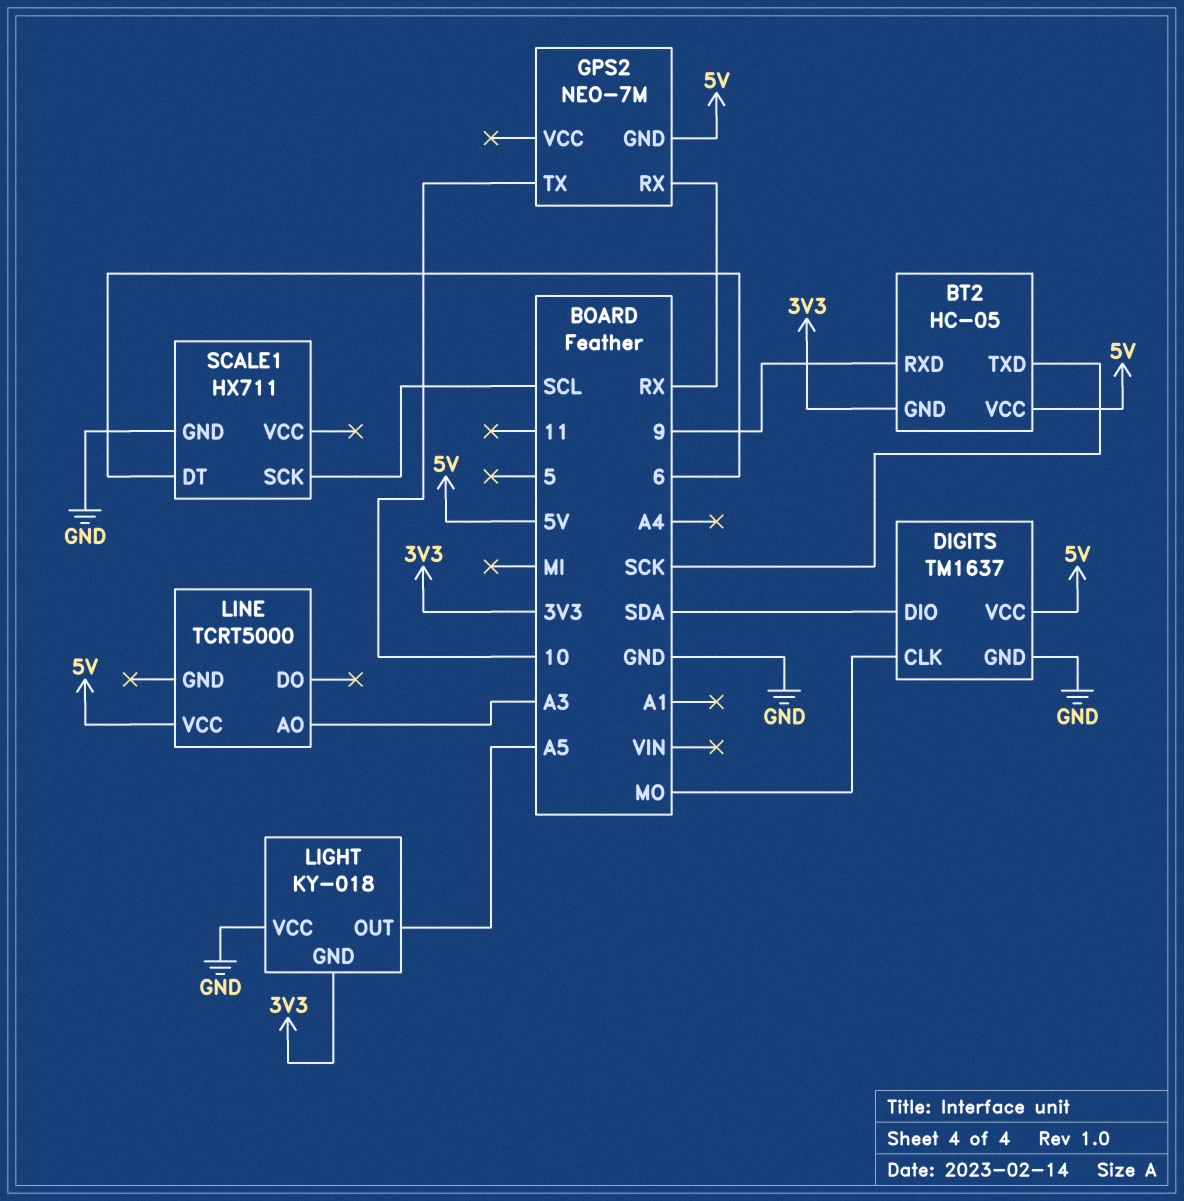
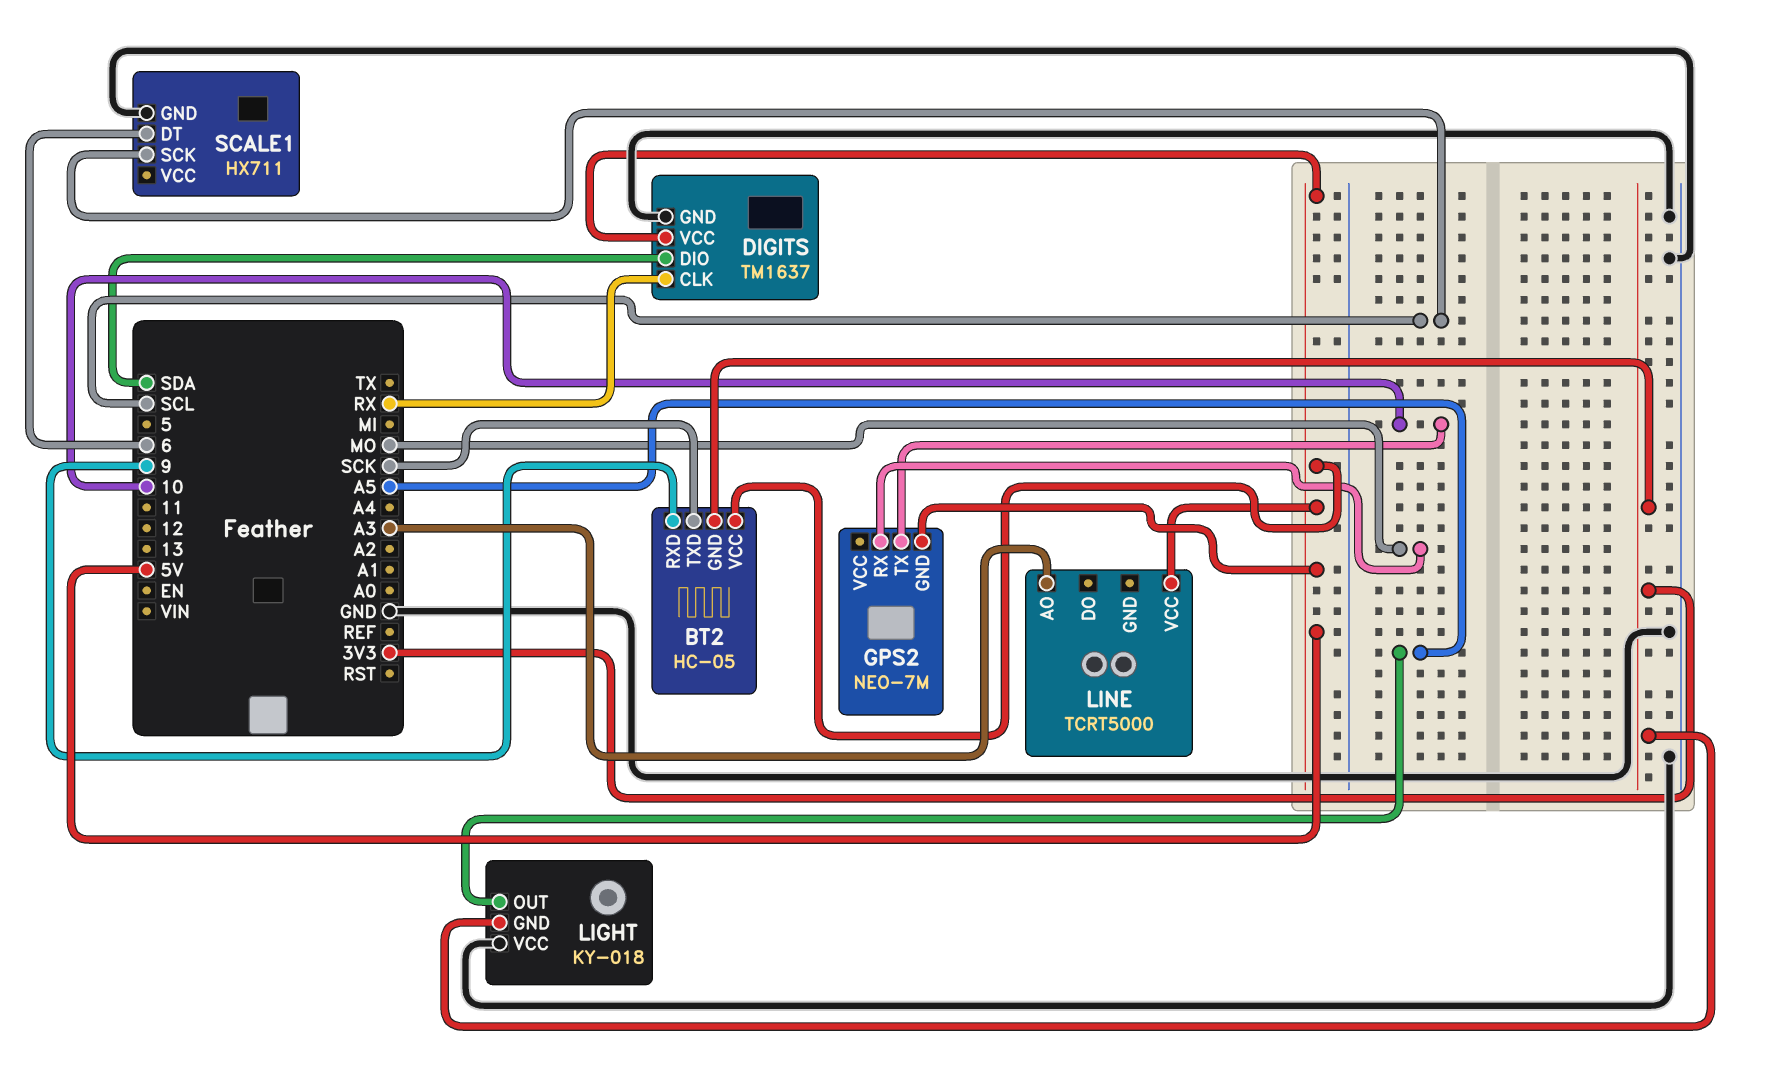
DIGITS pin CLK: MO -> RX
GPS2 pin RX: RX -> MO

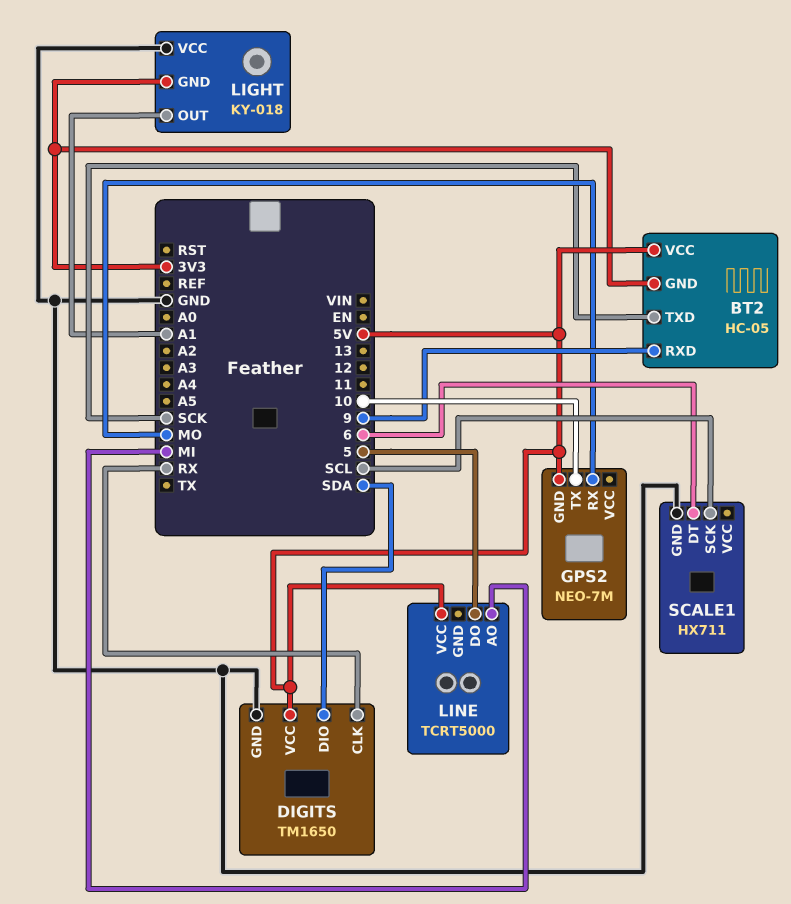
DIGITS: TM1637 -> TM1650
LIGHT pin OUT: A5 -> A1
LINE pin AO: A3 -> MI
LINE pin DO: none -> 5

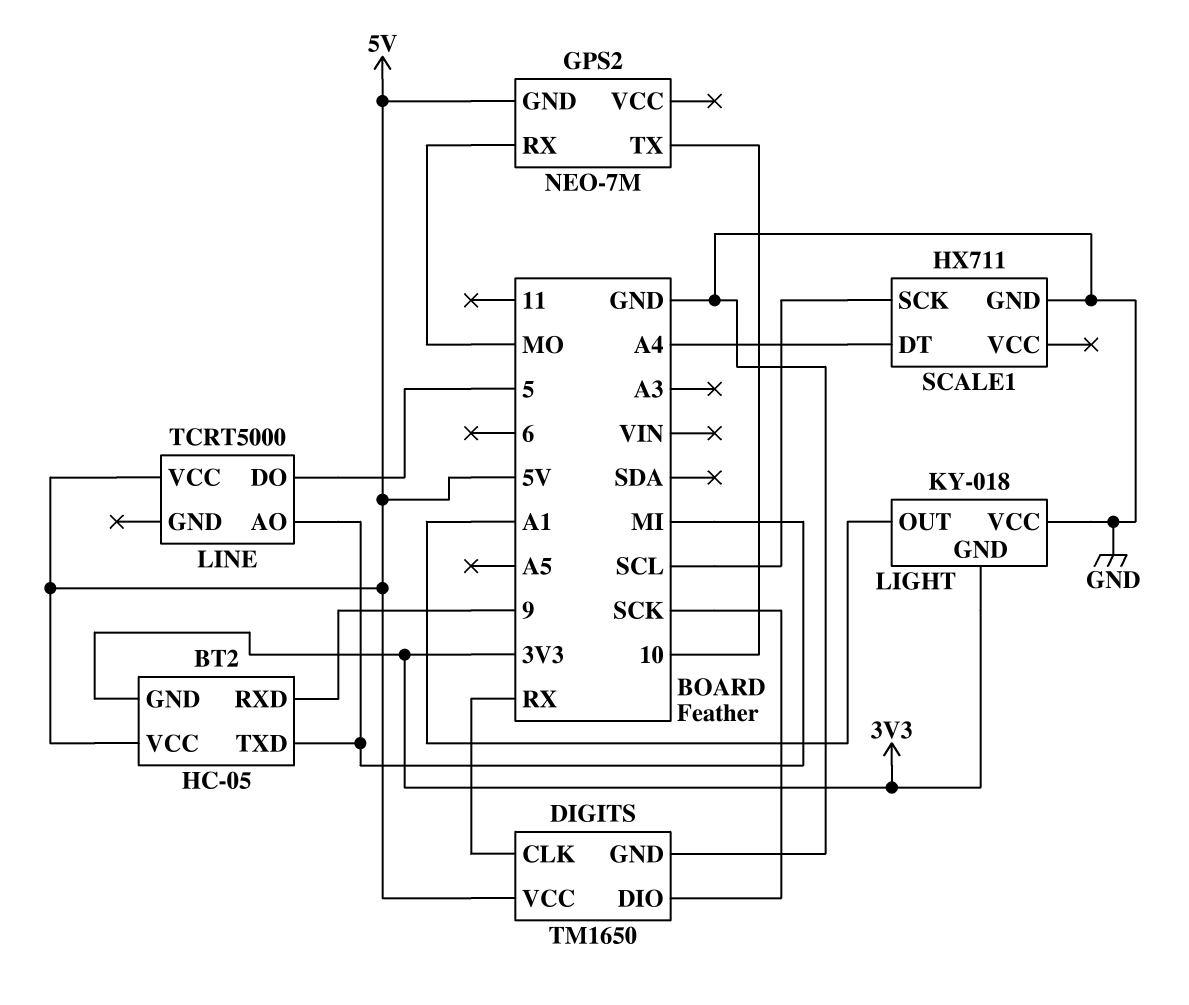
BT2 pin TXD: SCK -> MI
DIGITS pin DIO: SDA -> SCK
SCALE1 pin DT: 6 -> A4

